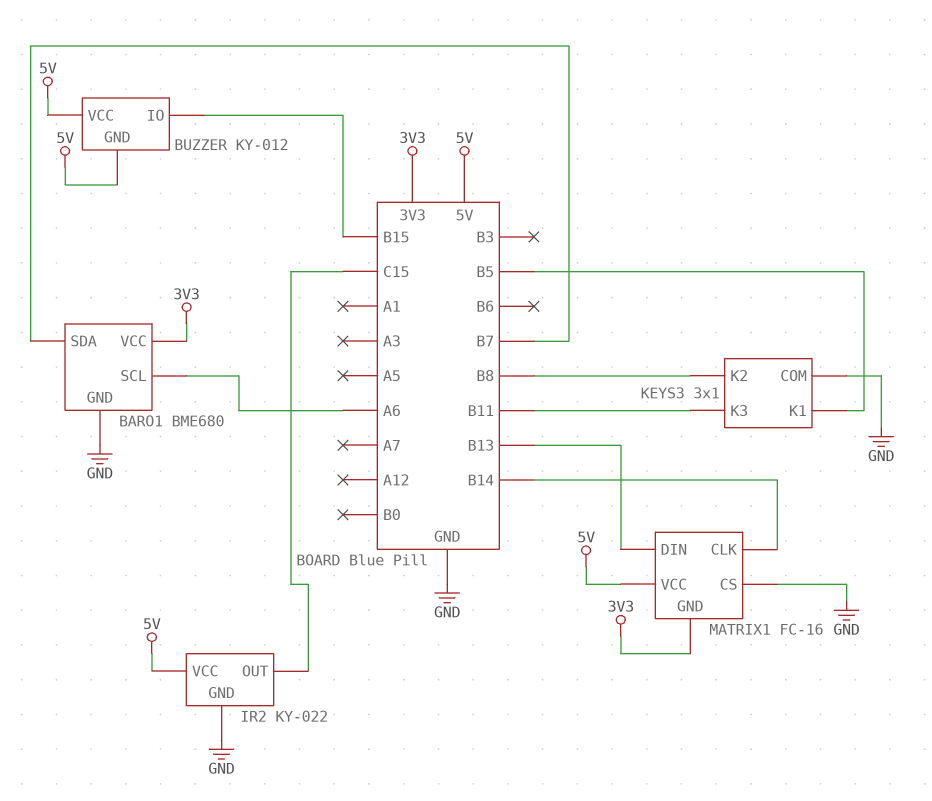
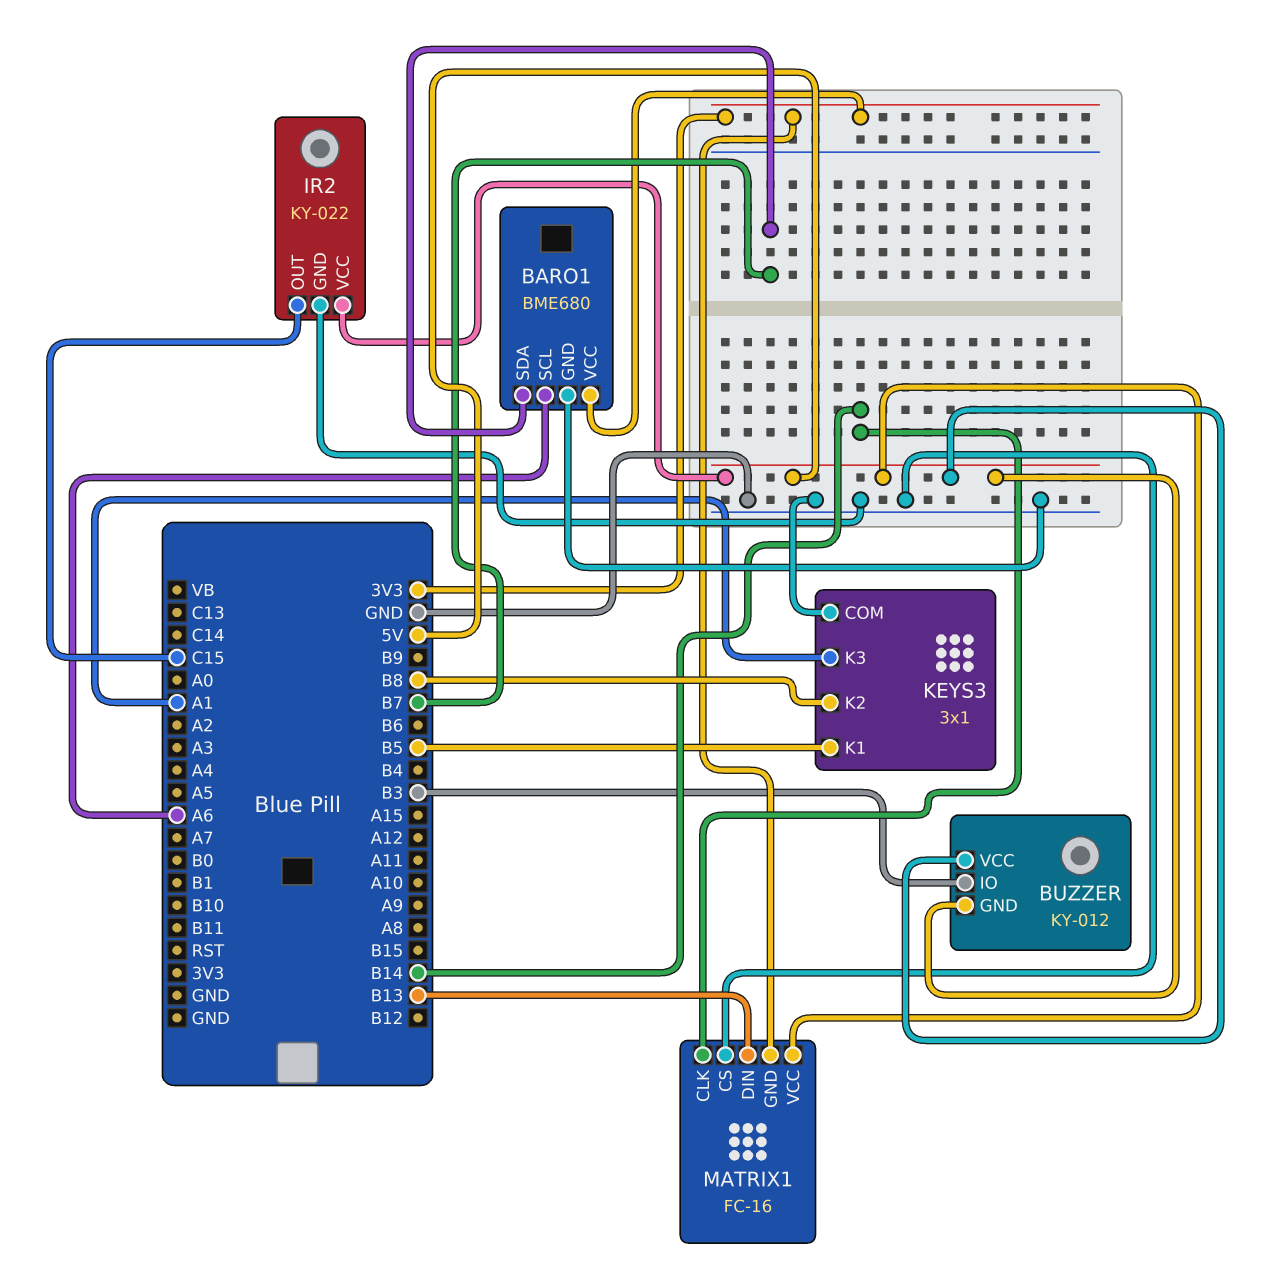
BUZZER pin IO: B15 -> B3
KEYS3 pin K3: B11 -> A1

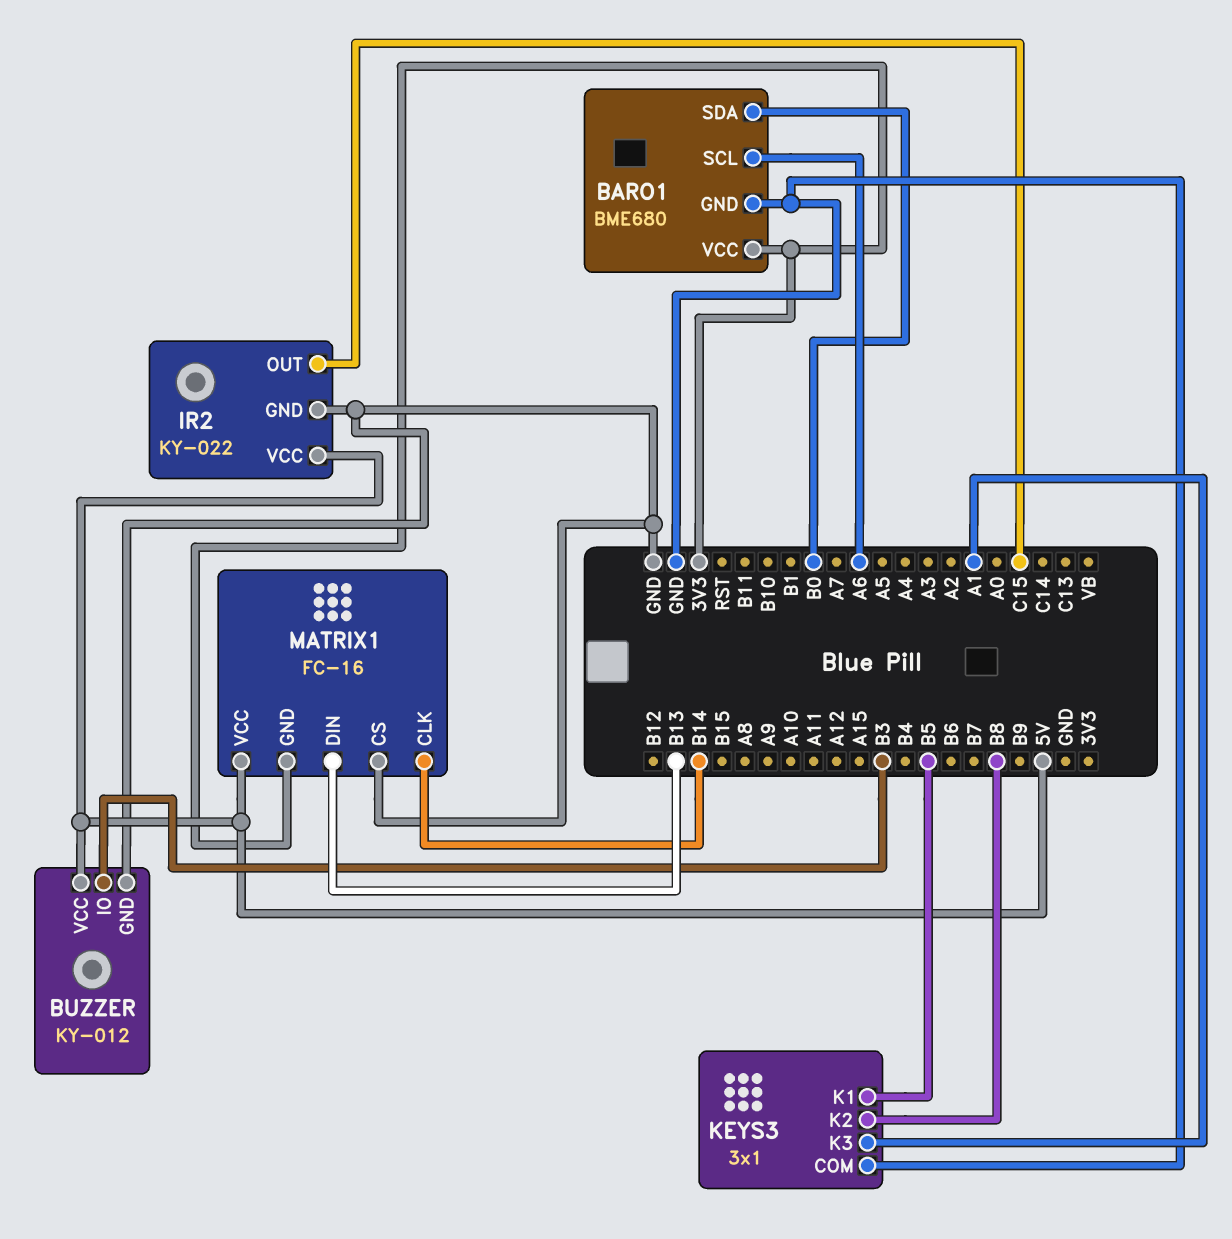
BARO1 pin SDA: B7 -> B0
BUZZER pin GND: 5V -> GND

